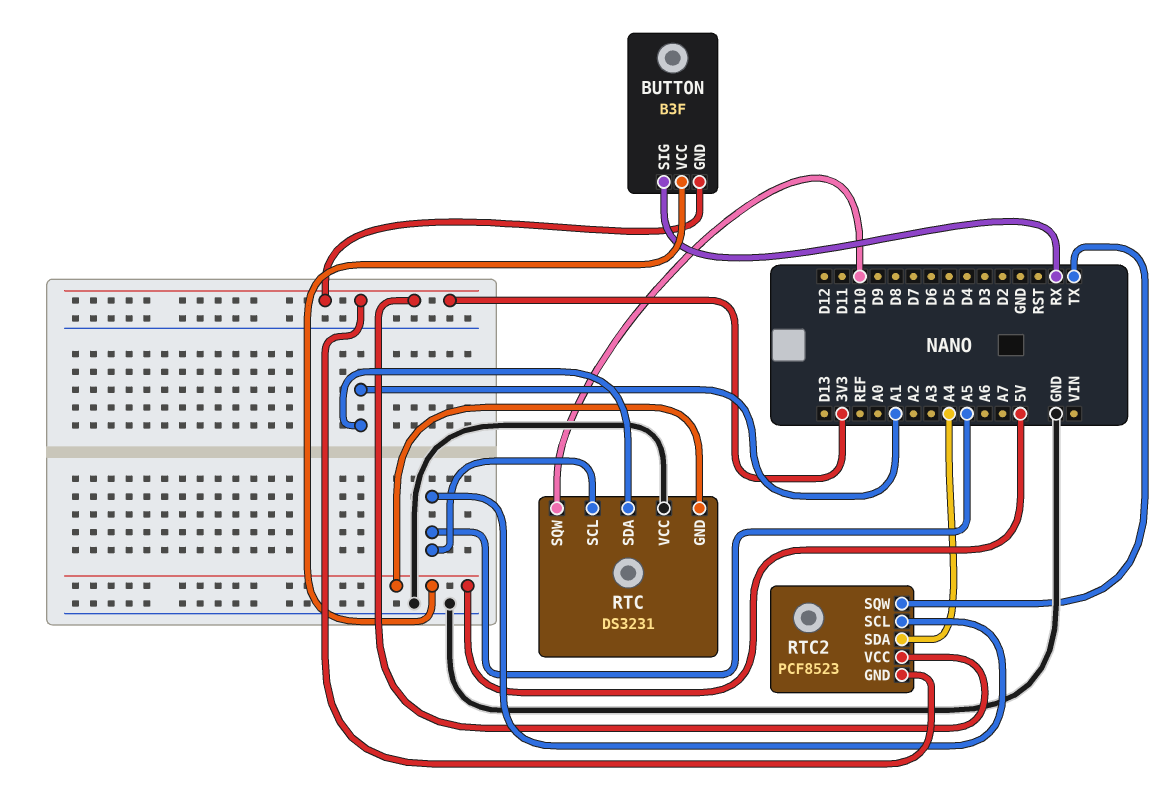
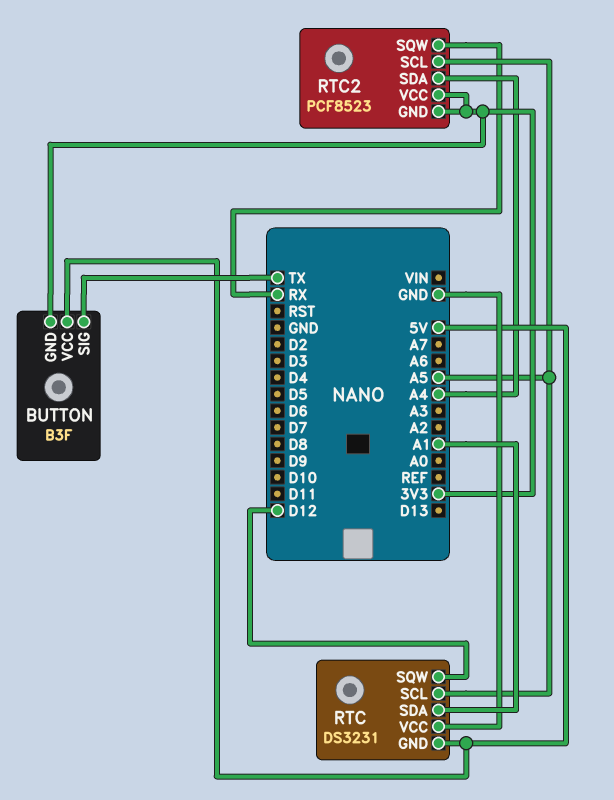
BUTTON pin SIG: RX -> TX
RTC pin SQW: D10 -> D12
RTC2 pin SQW: TX -> RX

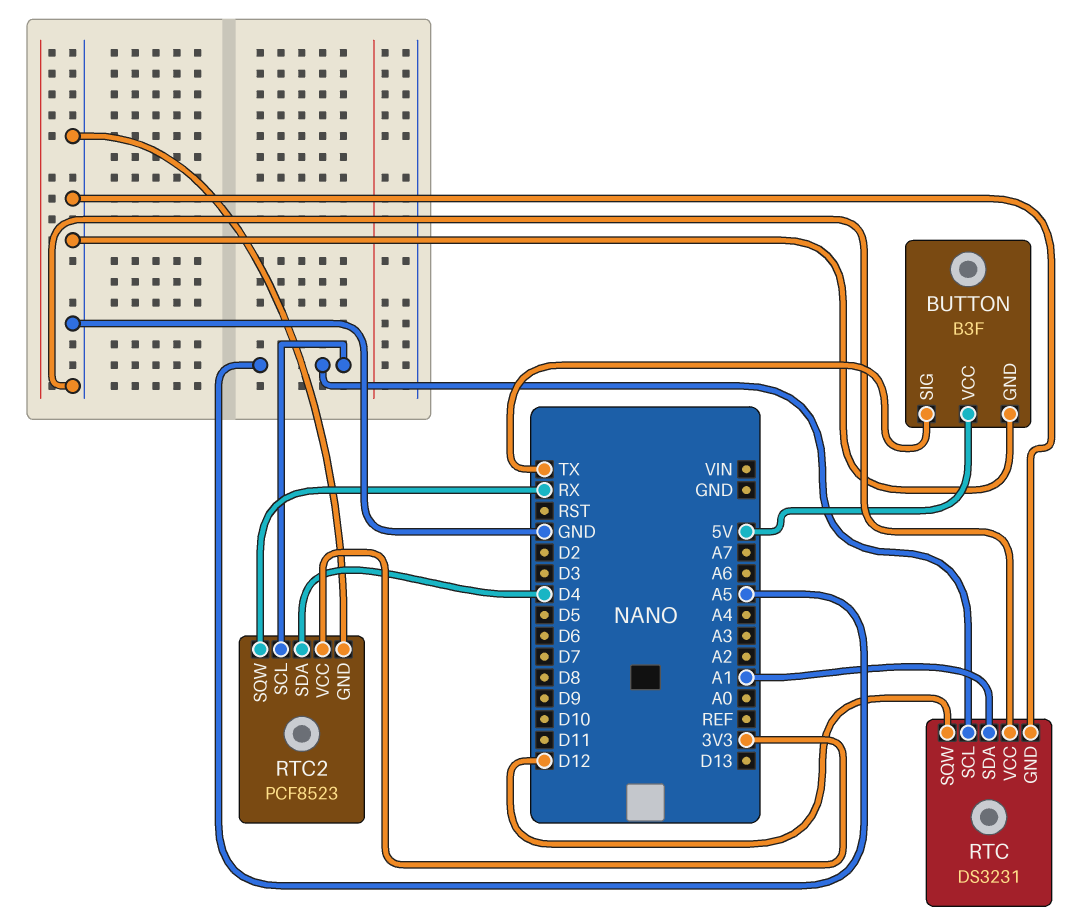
BUTTON pin GND: 3V3 -> GND
RTC pin GND: 5V -> GND
RTC2 pin GND: 3V3 -> GND
RTC2 pin SDA: A4 -> D4

